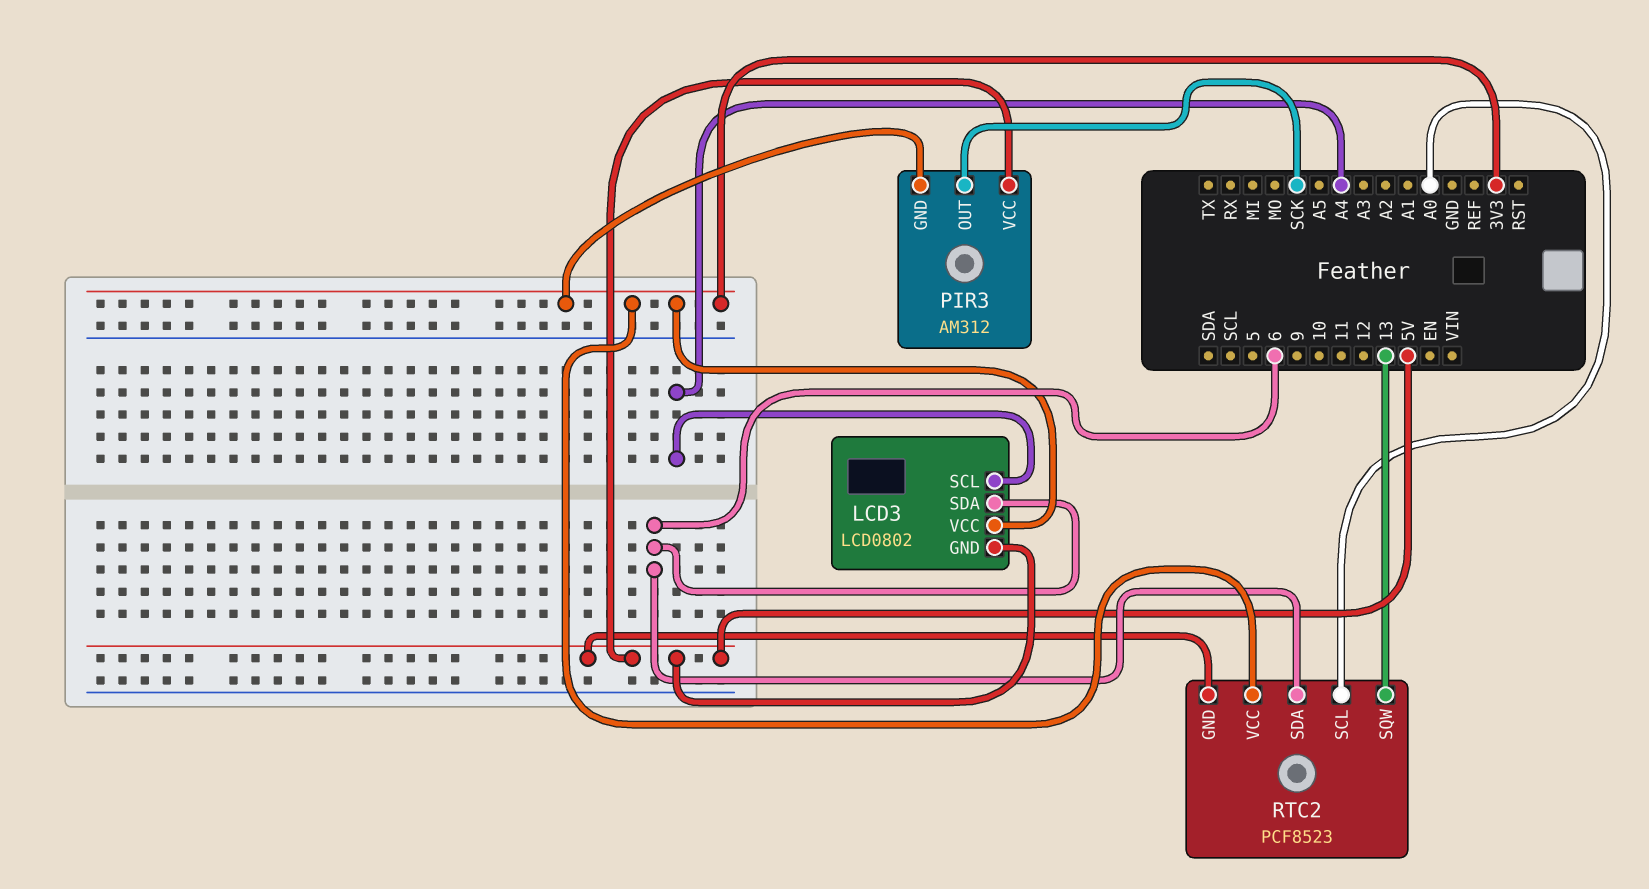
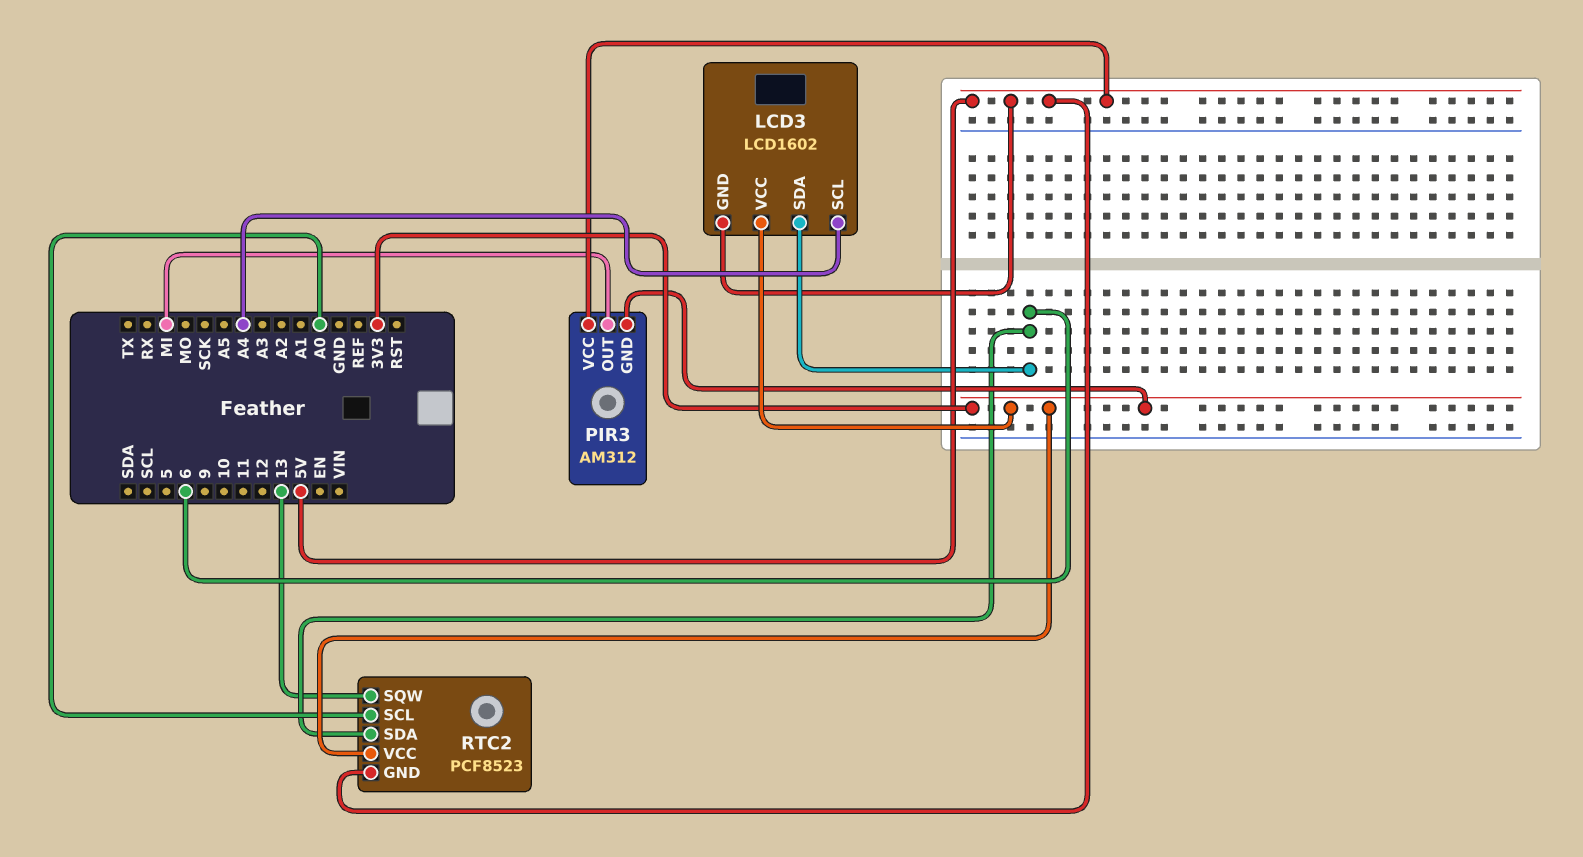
LCD3: LCD0802 -> LCD1602
PIR3 pin OUT: SCK -> MI

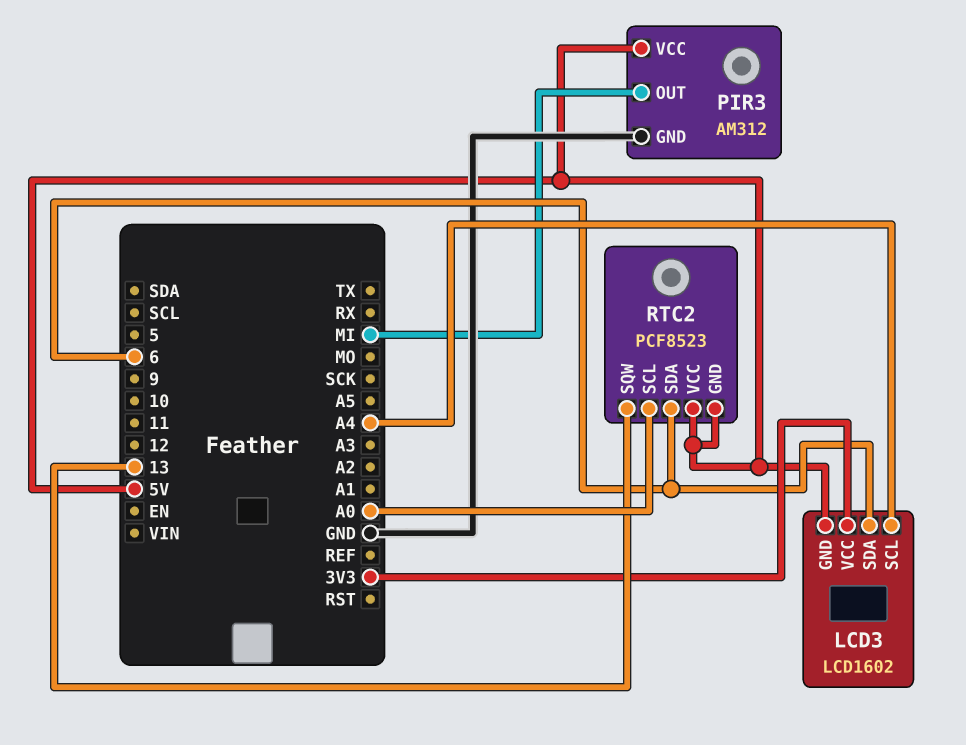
PIR3 pin GND: 3V3 -> GND
RTC2 pin VCC: 3V3 -> 5V

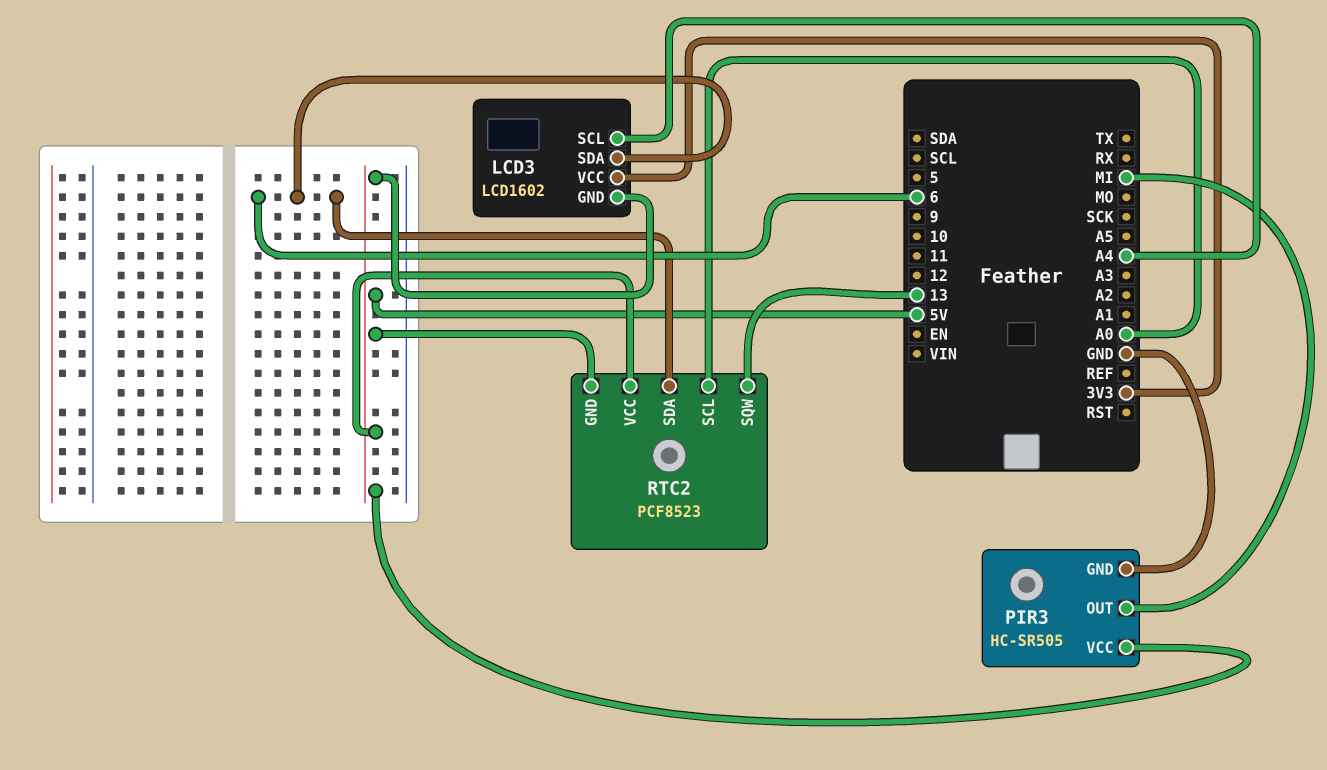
PIR3: AM312 -> HC-SR505

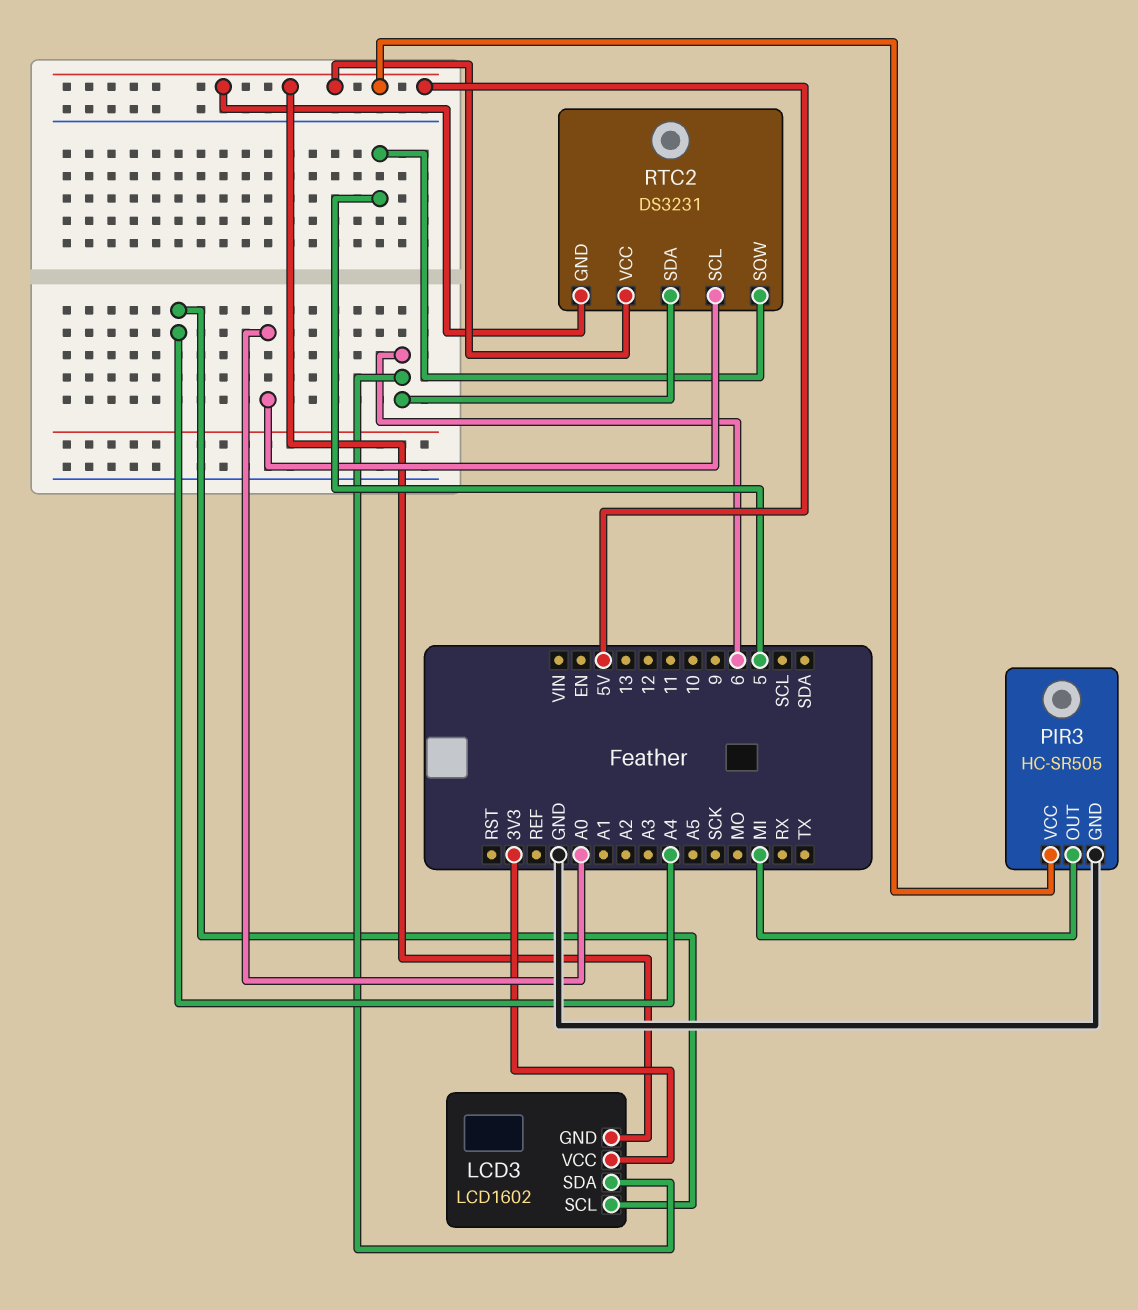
RTC2: PCF8523 -> DS3231
RTC2 pin SQW: 13 -> 5

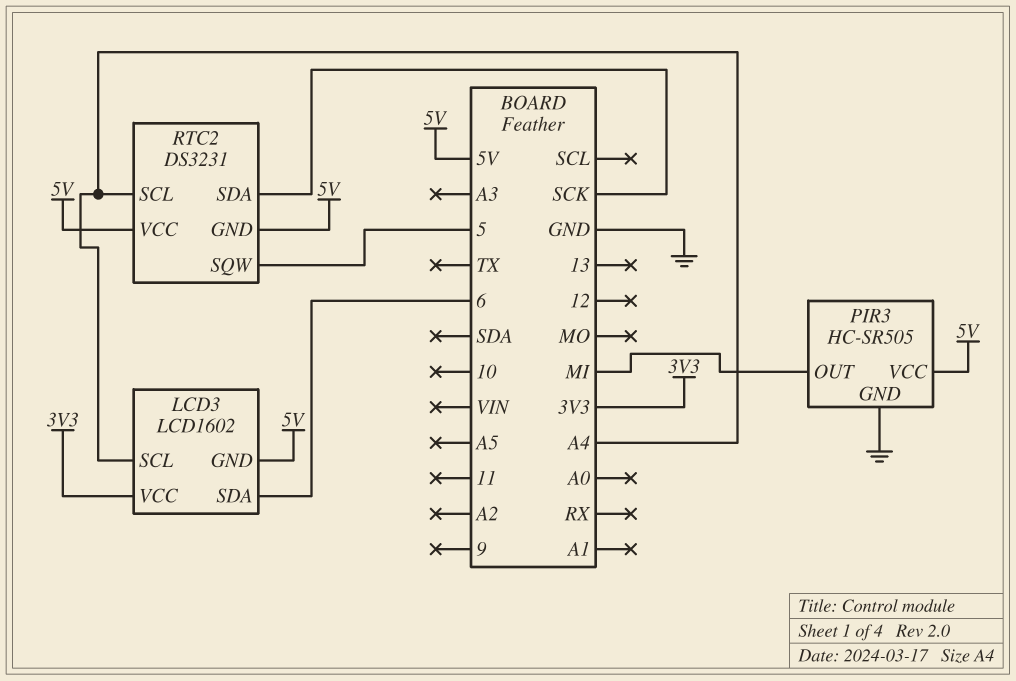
RTC2 pin SCL: A0 -> A4
RTC2 pin SDA: 6 -> SCK

